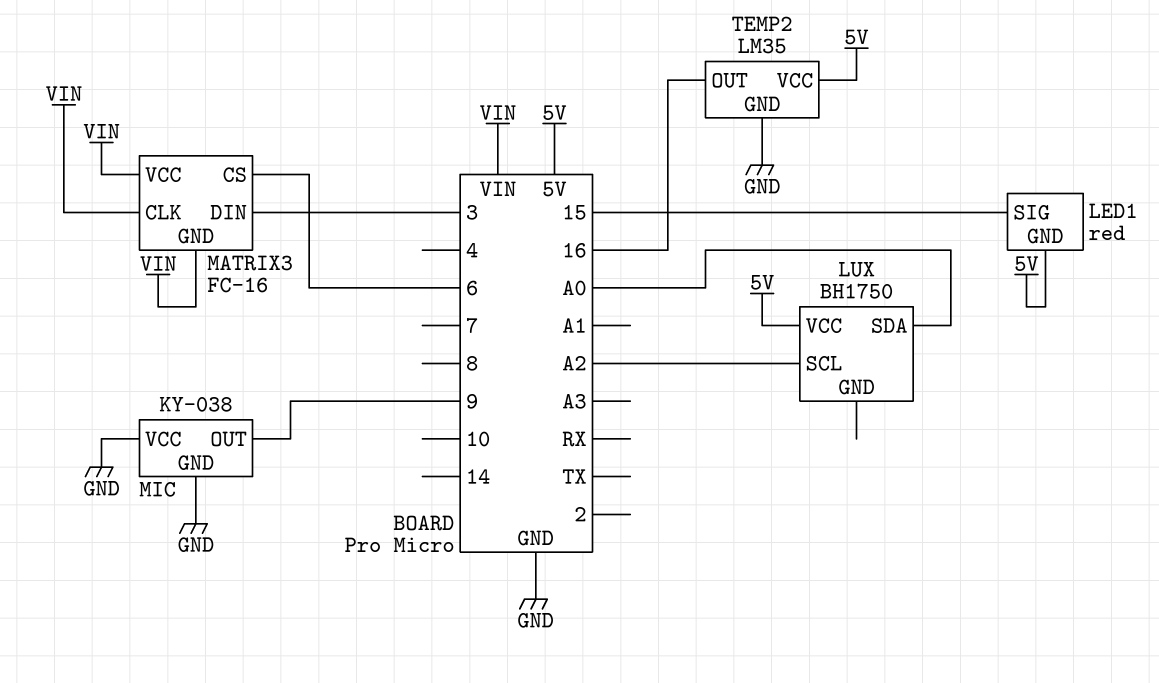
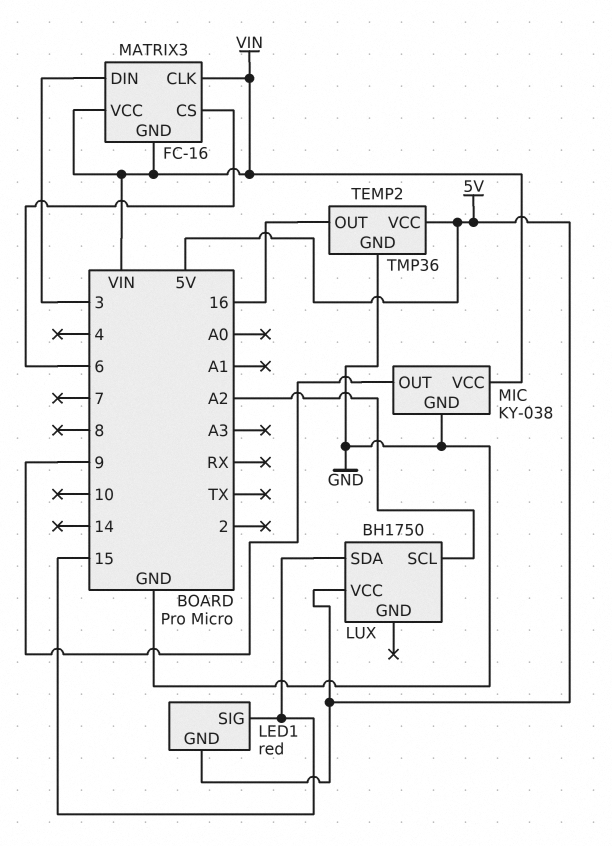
LUX pin SDA: A0 -> 15
MIC pin VCC: GND -> VIN
TEMP2: LM35 -> TMP36

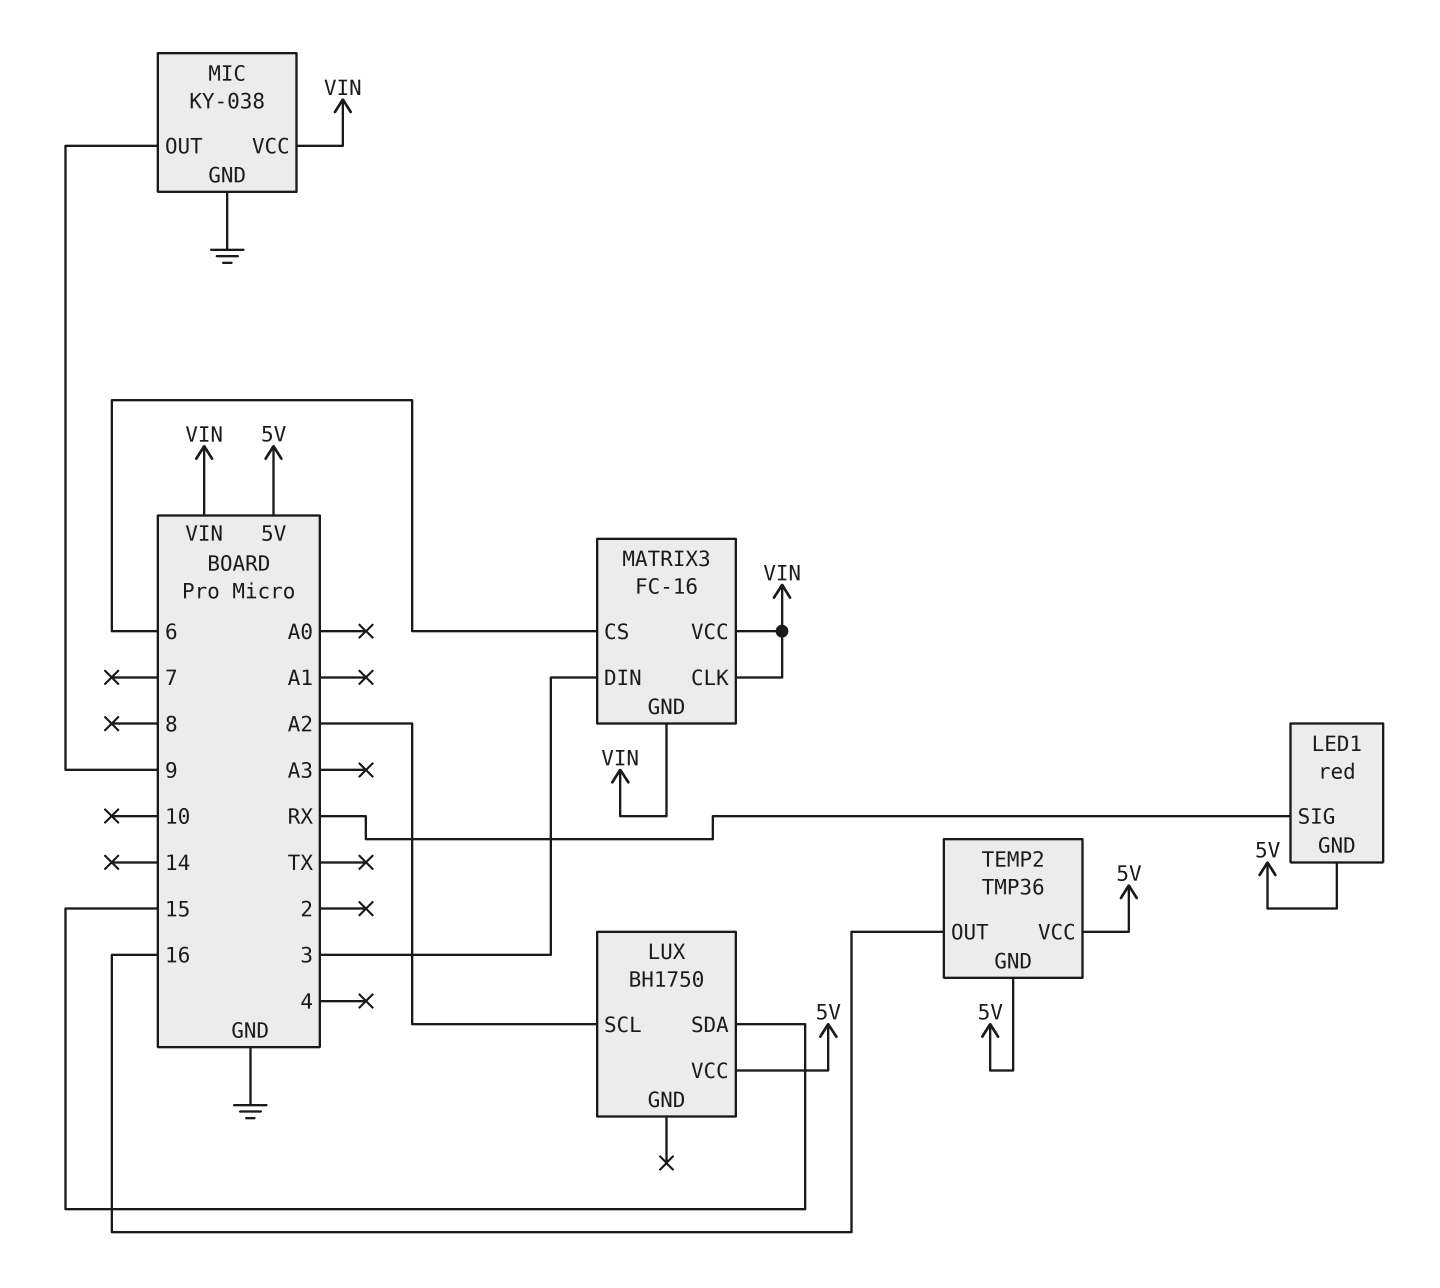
LED1 pin SIG: 15 -> RX
TEMP2 pin GND: GND -> 5V

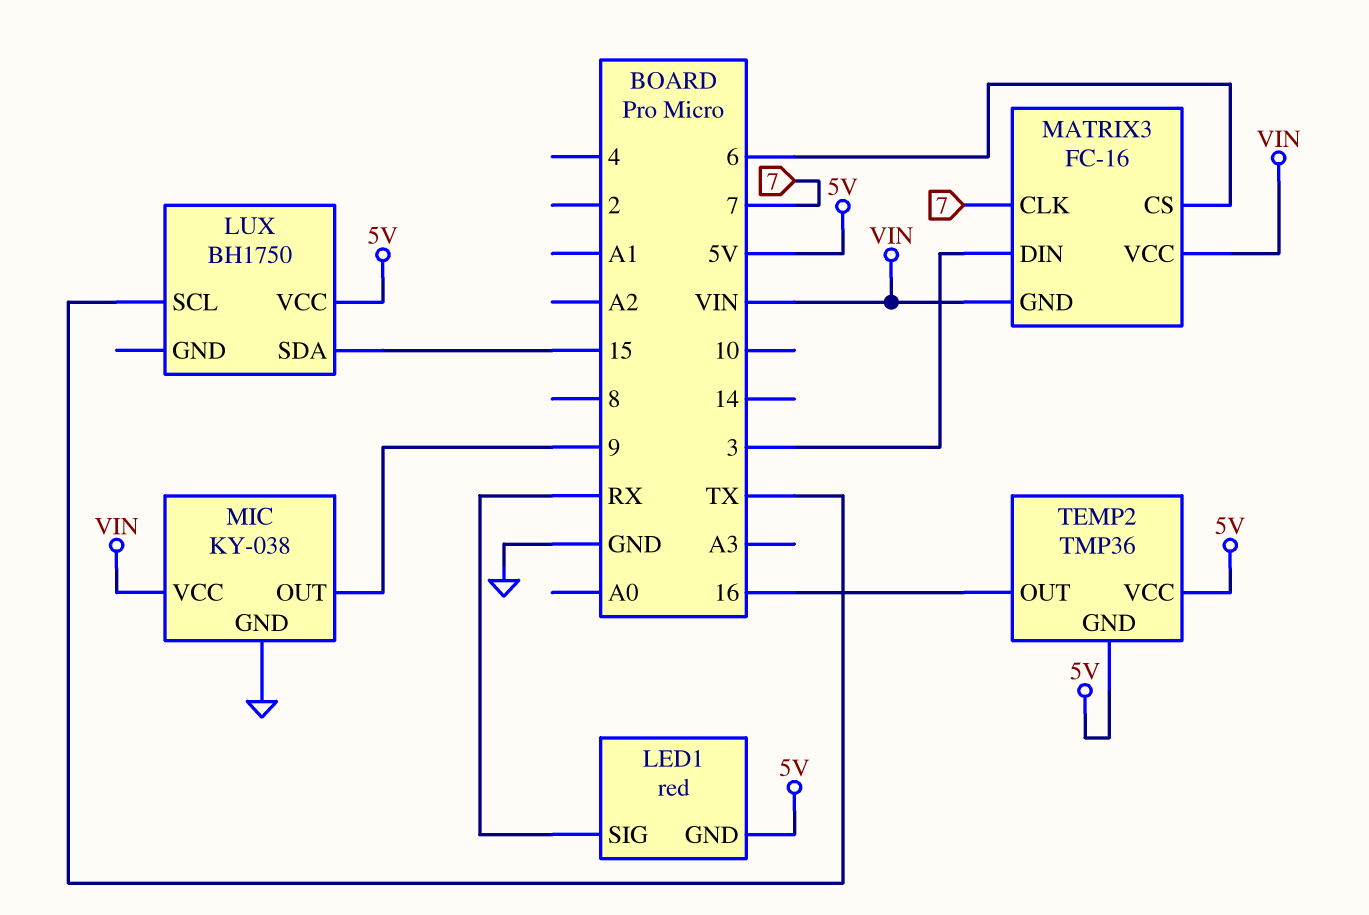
LUX pin SCL: A2 -> TX
MATRIX3 pin CLK: VIN -> 7

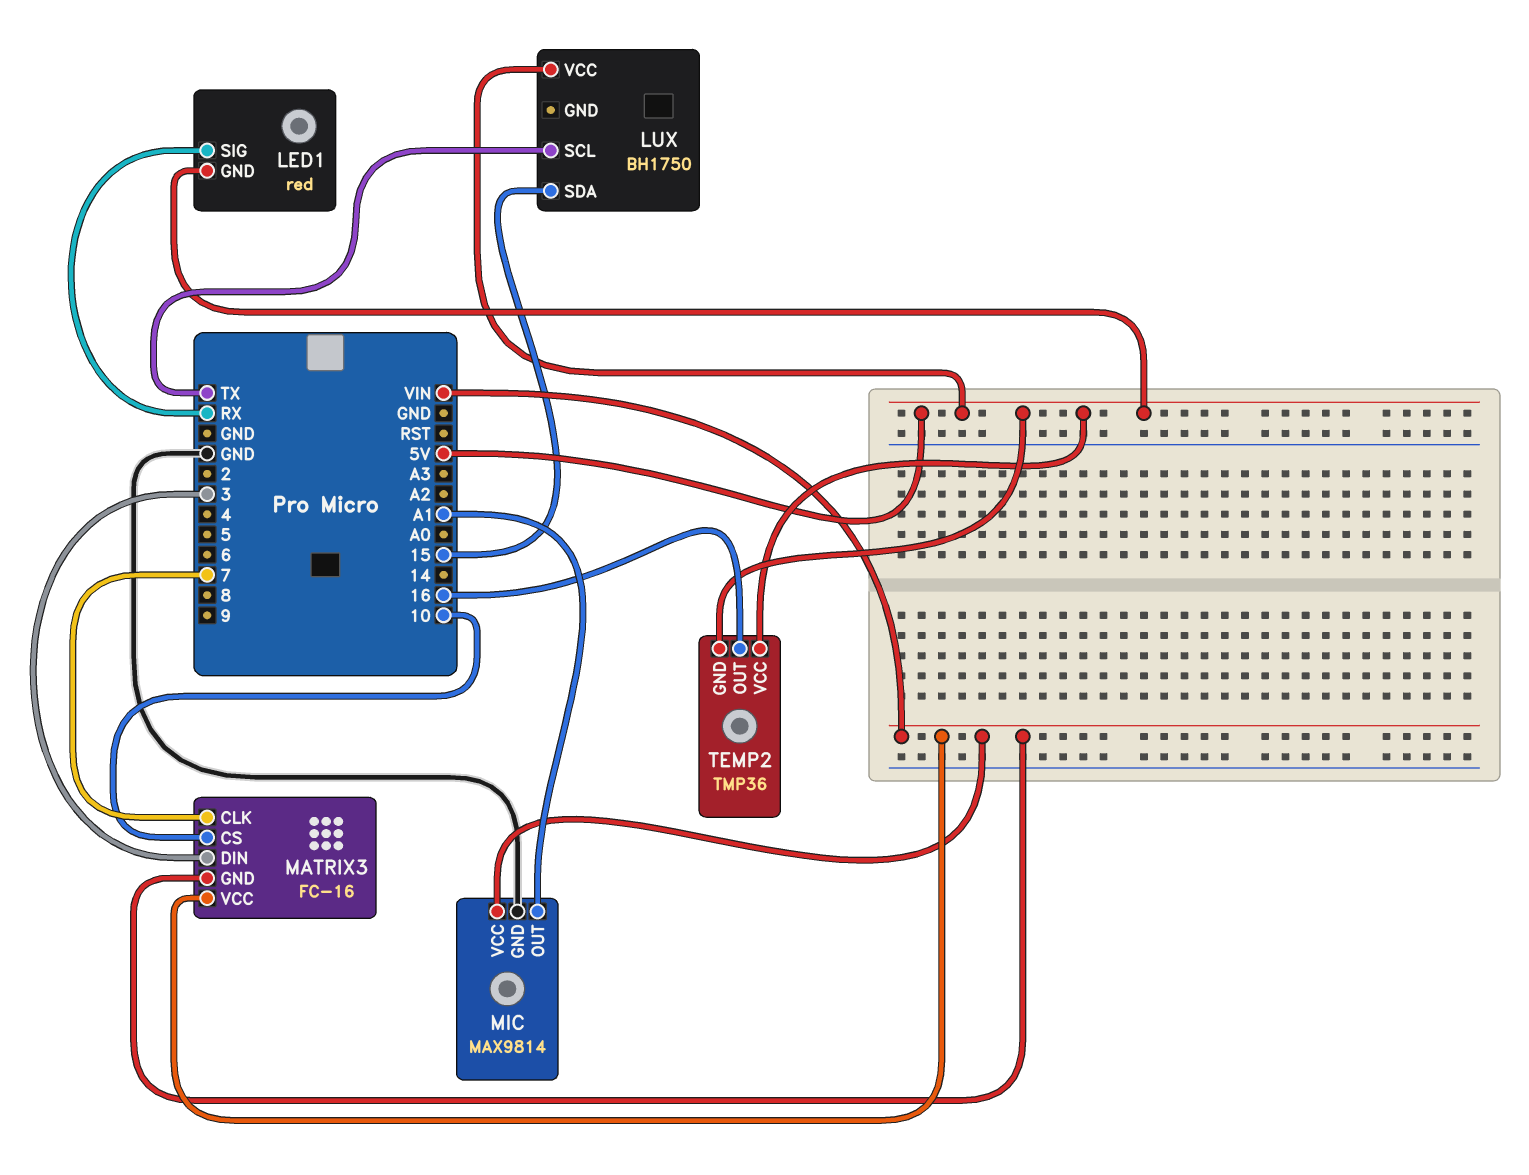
MATRIX3 pin CS: 6 -> 10
MIC: KY-038 -> MAX9814
MIC pin OUT: 9 -> A1

